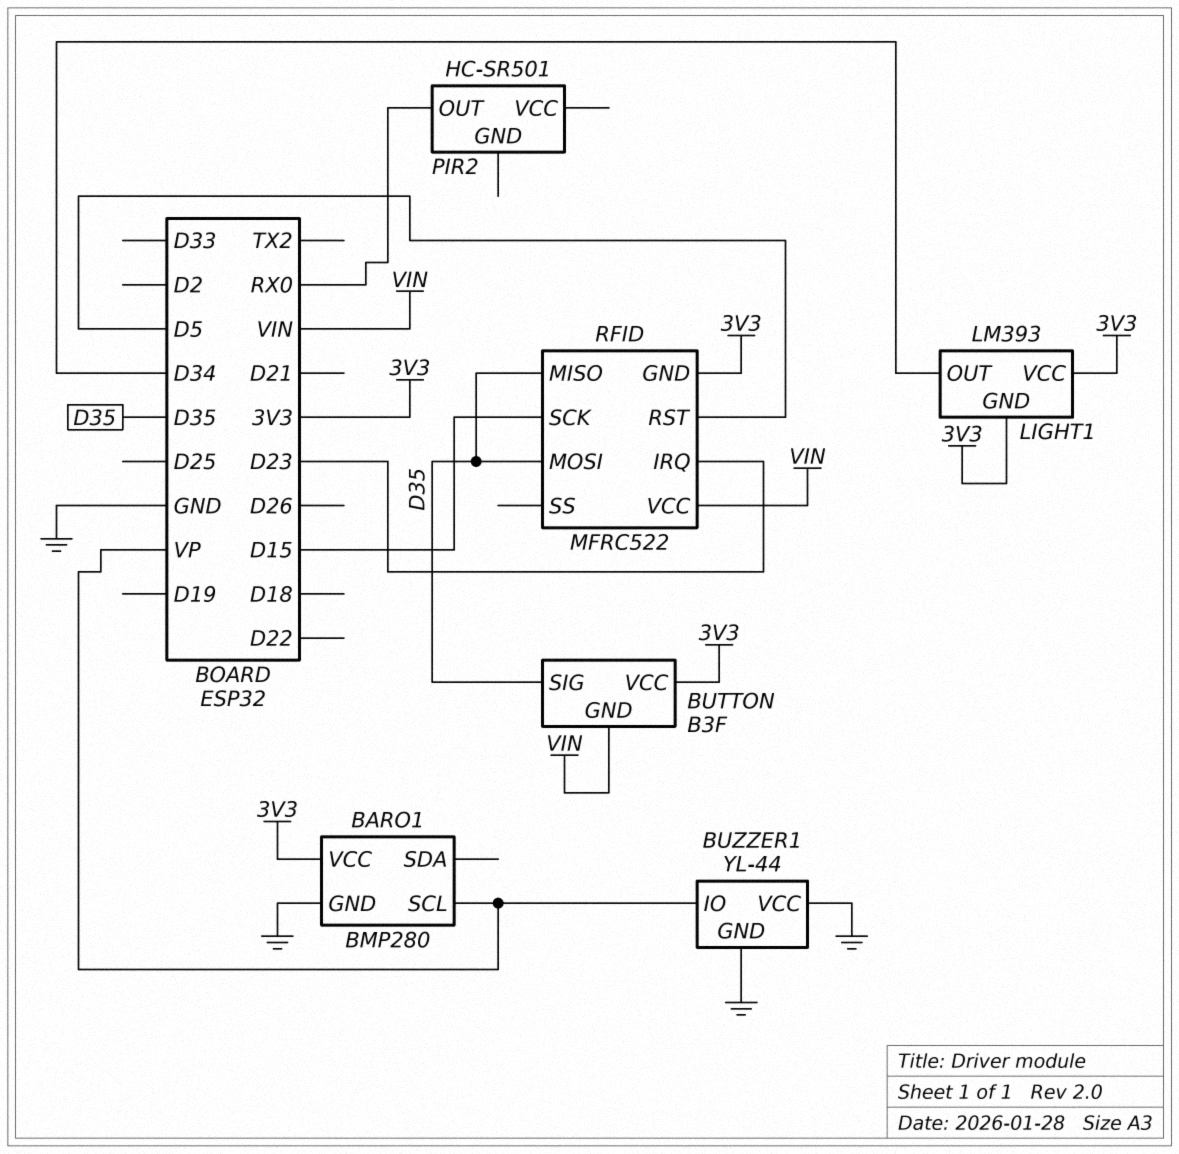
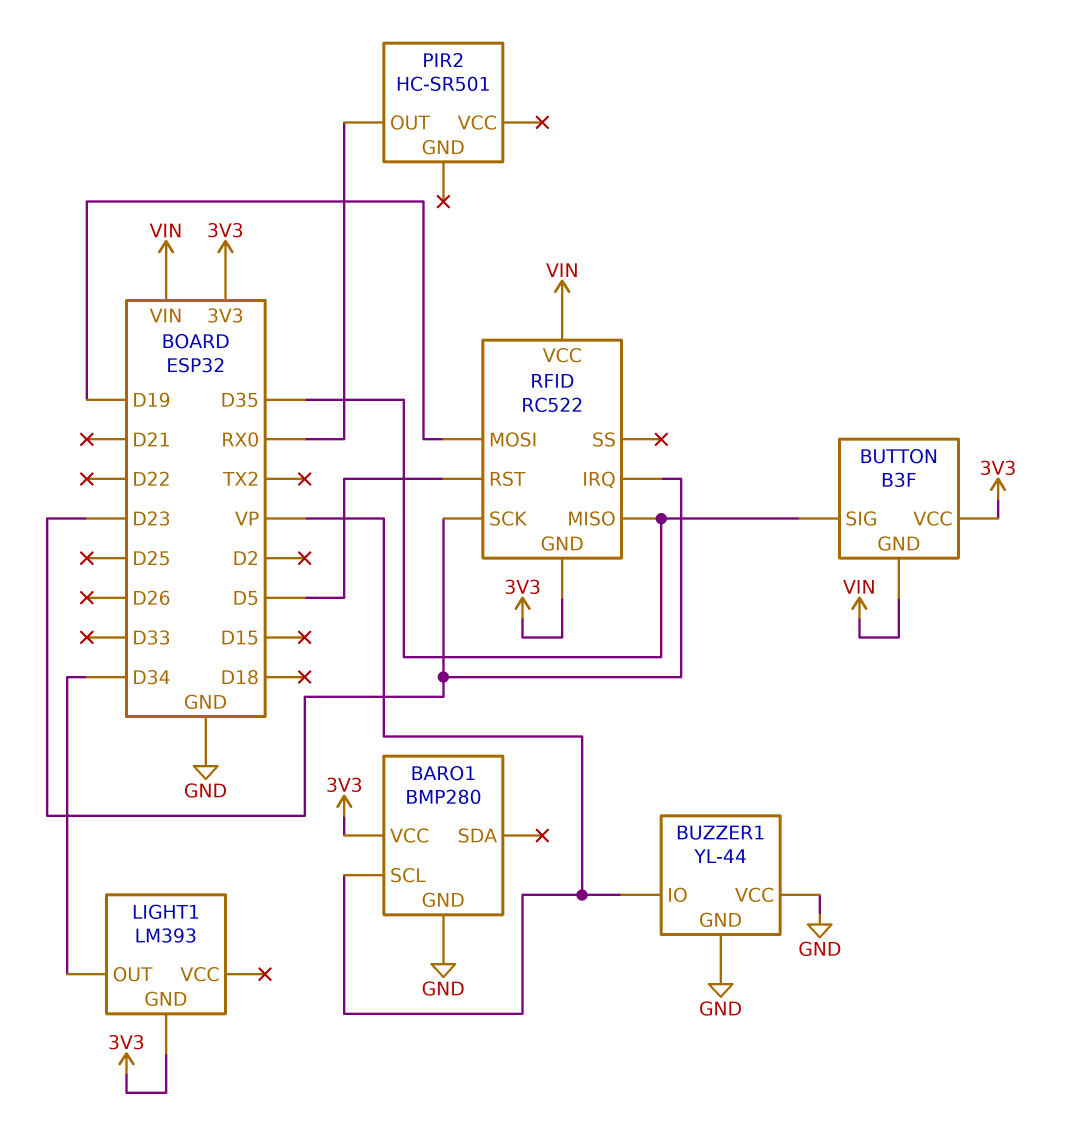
LIGHT1 pin VCC: 3V3 -> none
RFID: MFRC522 -> RC522
RFID pin MOSI: D35 -> D19
RFID pin SCK: D15 -> D23

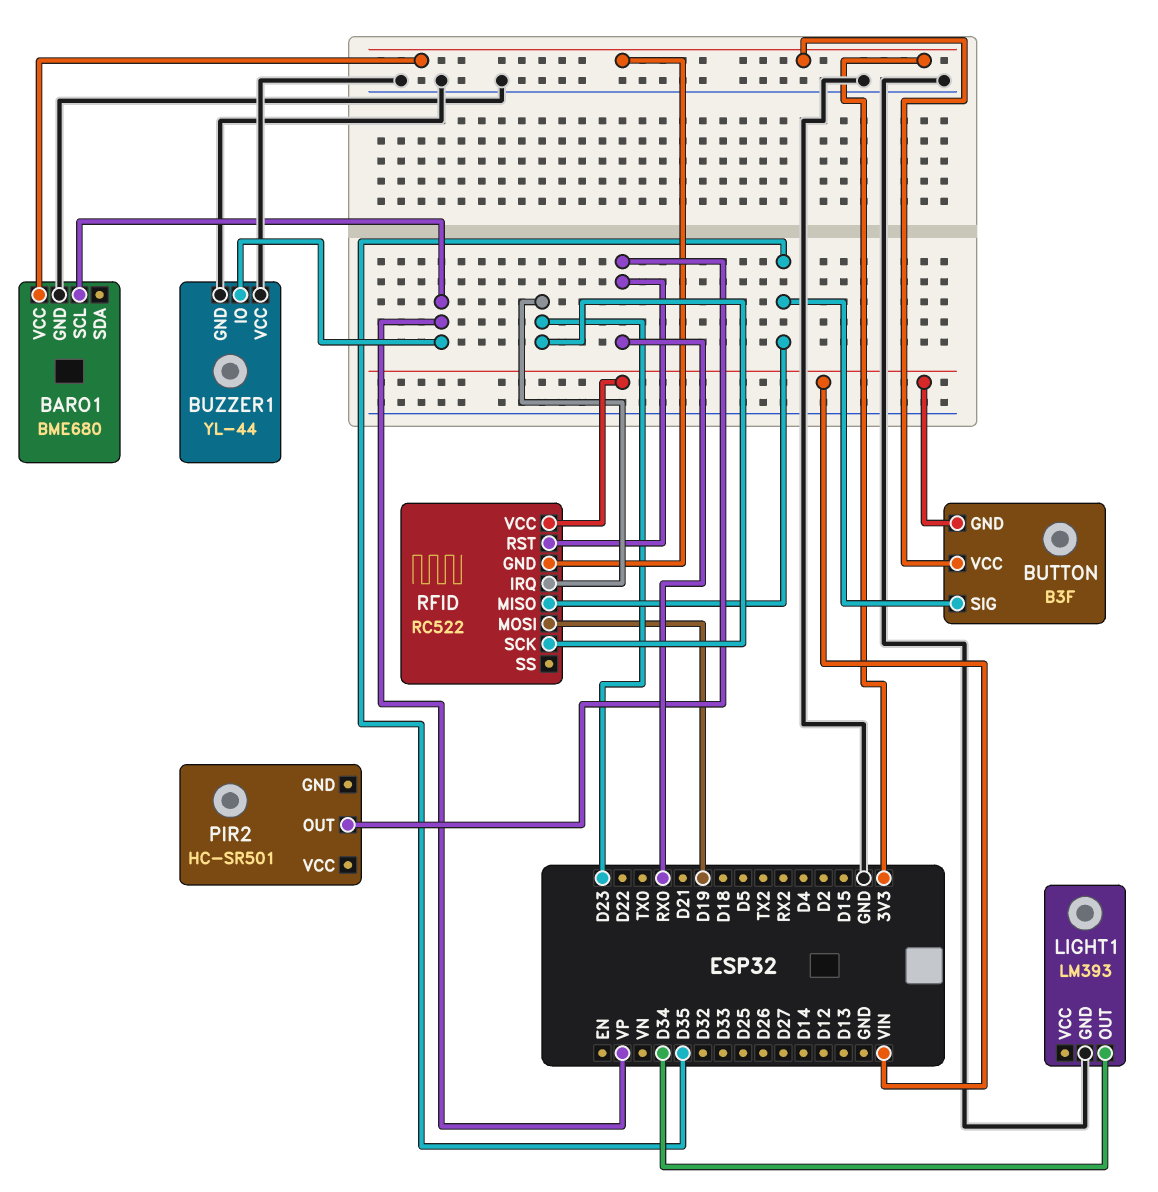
BARO1: BMP280 -> BME680
LIGHT1 pin GND: 3V3 -> GND
RFID pin RST: D5 -> RX0

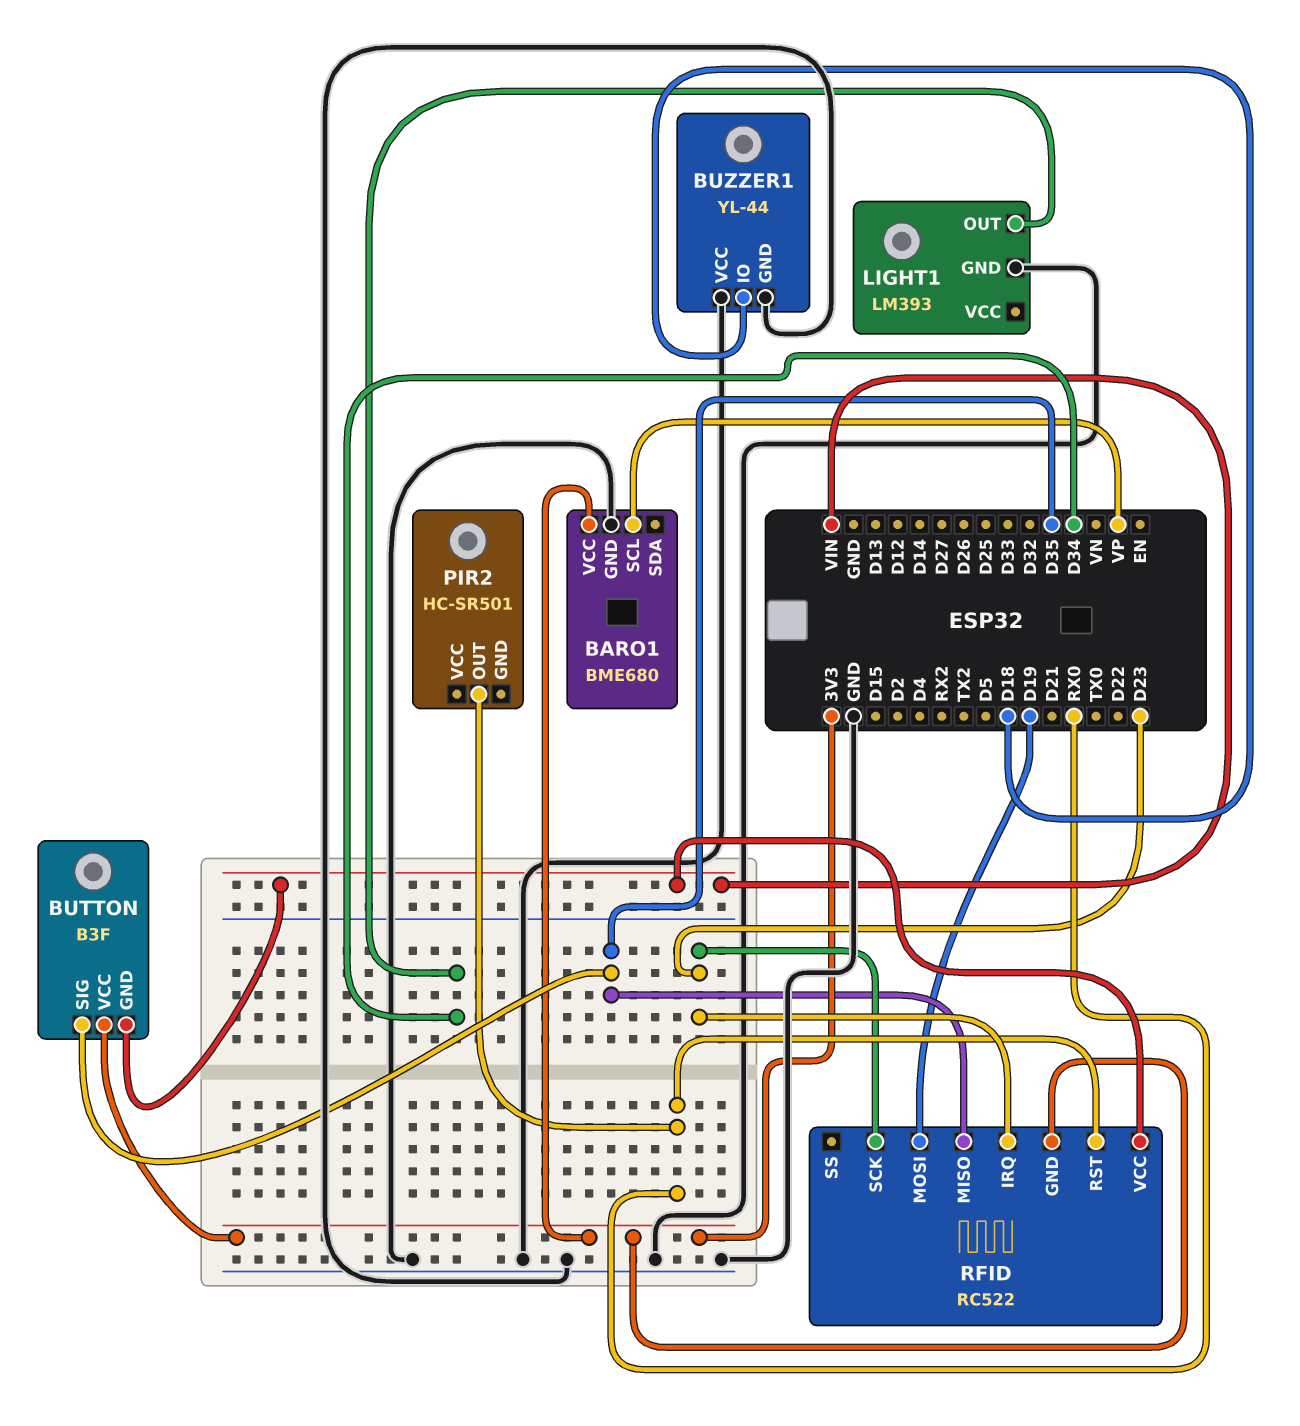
BUZZER1 pin IO: VP -> D18

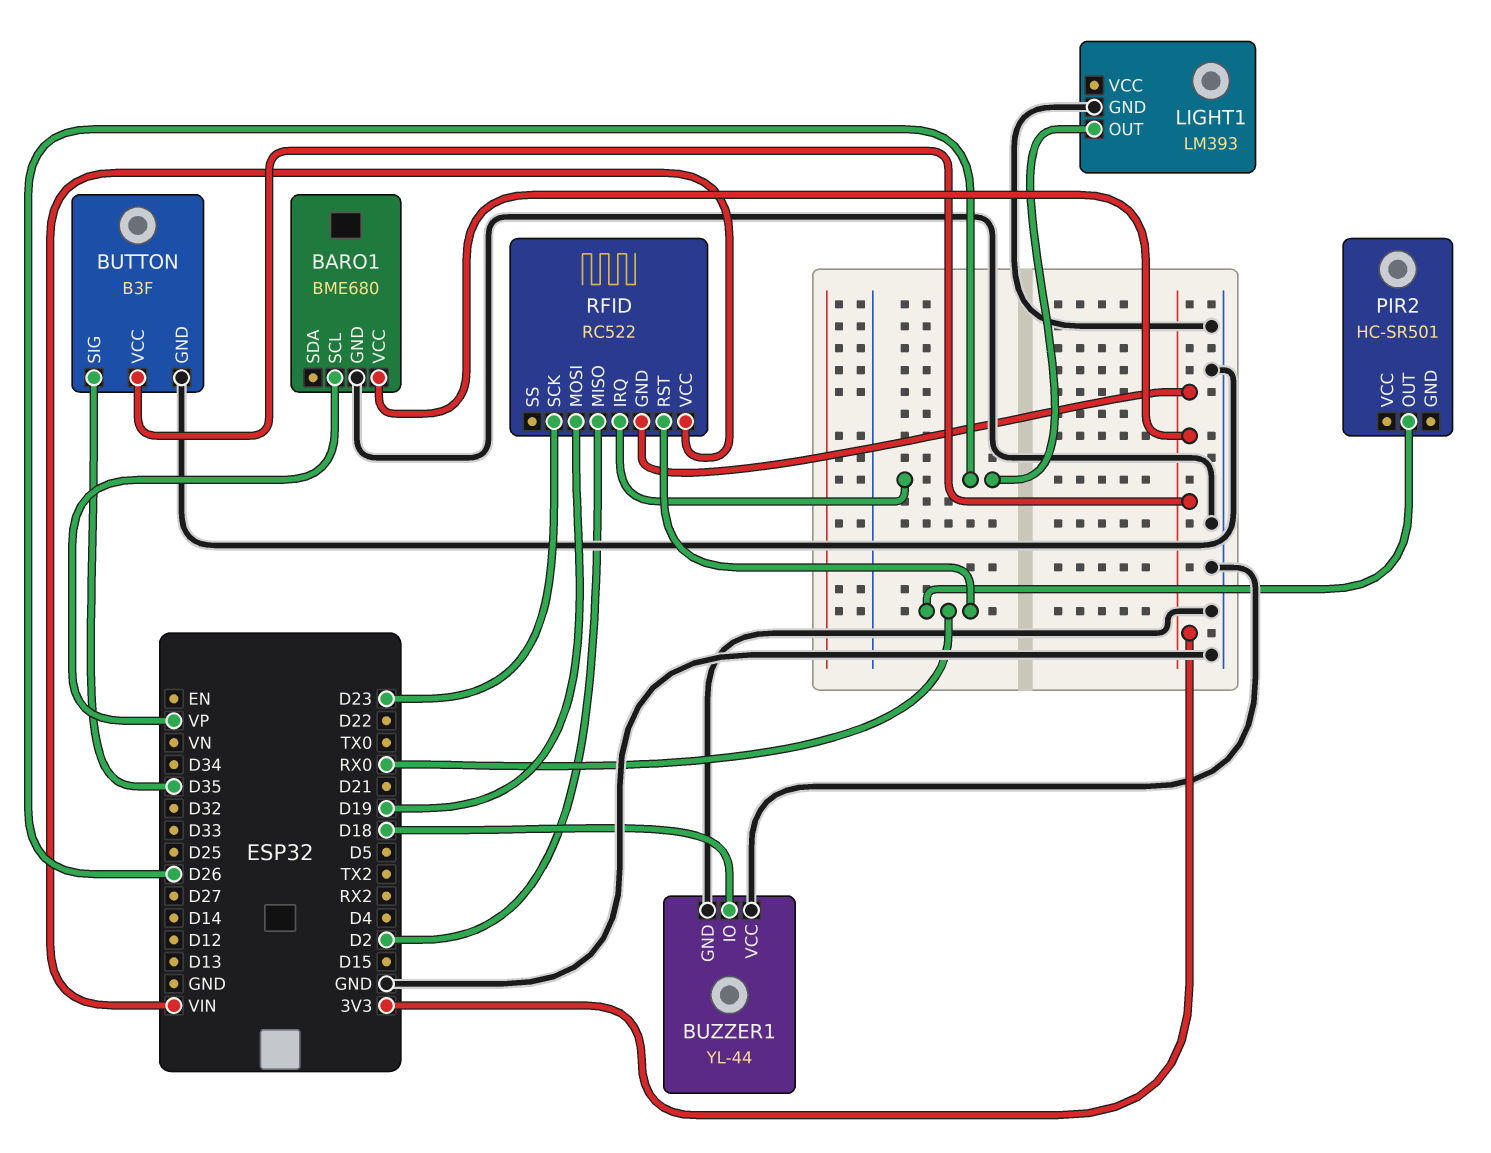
BUTTON pin GND: VIN -> GND
LIGHT1 pin OUT: D34 -> D26
RFID pin IRQ: D23 -> D26
RFID pin MISO: D35 -> D2

